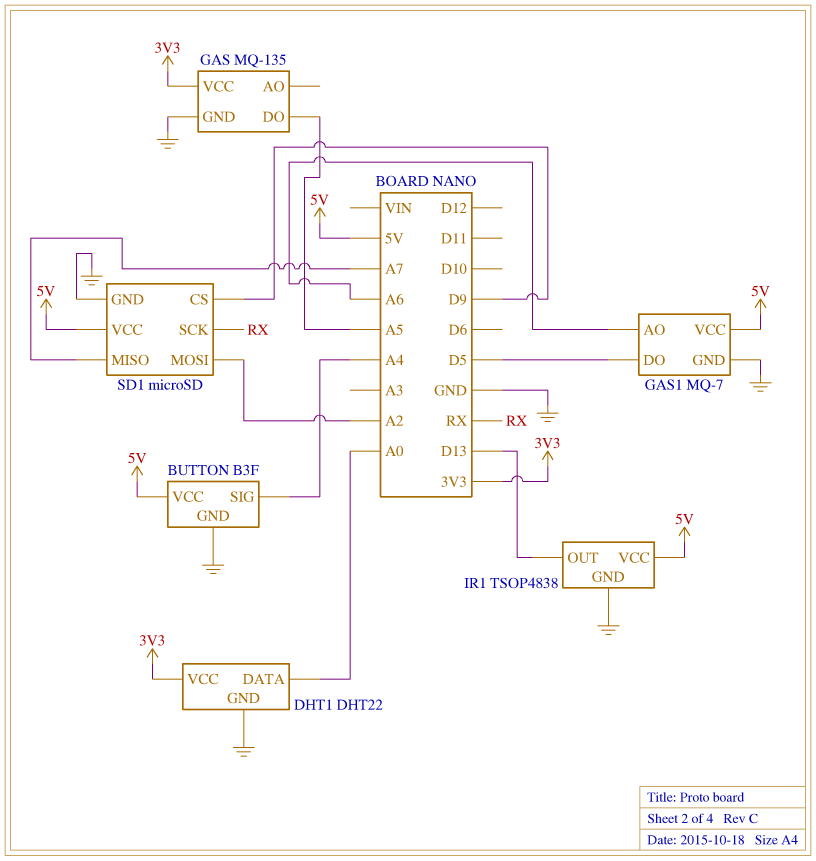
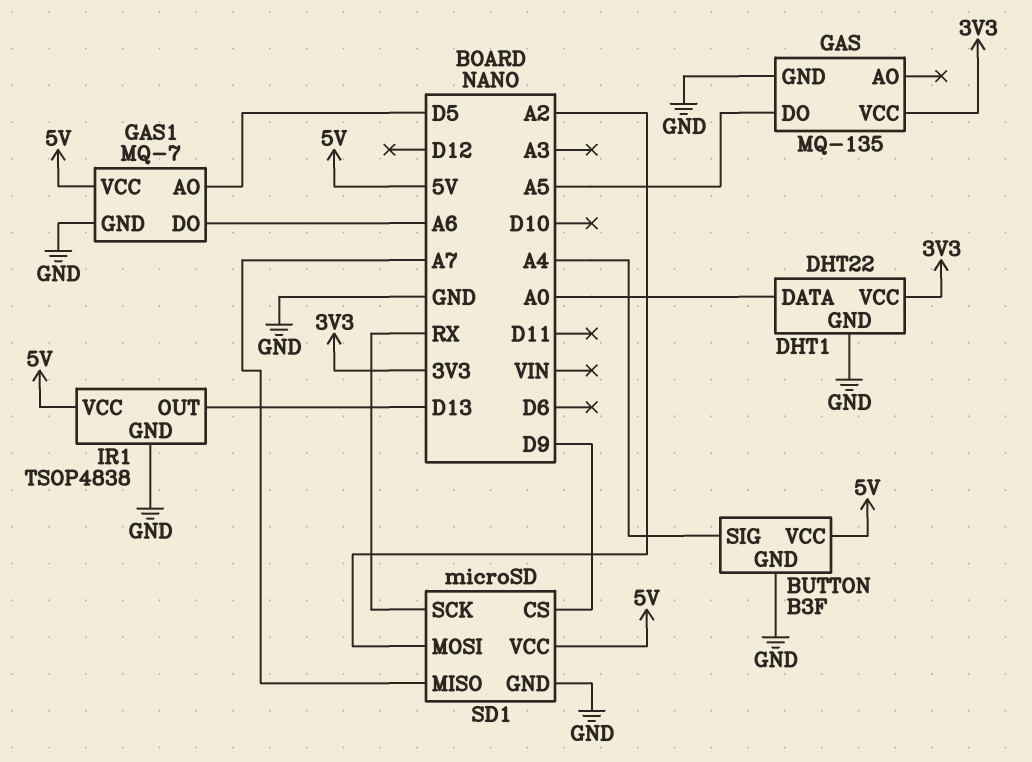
GAS1 pin AO: A6 -> D5
GAS1 pin DO: D5 -> A6

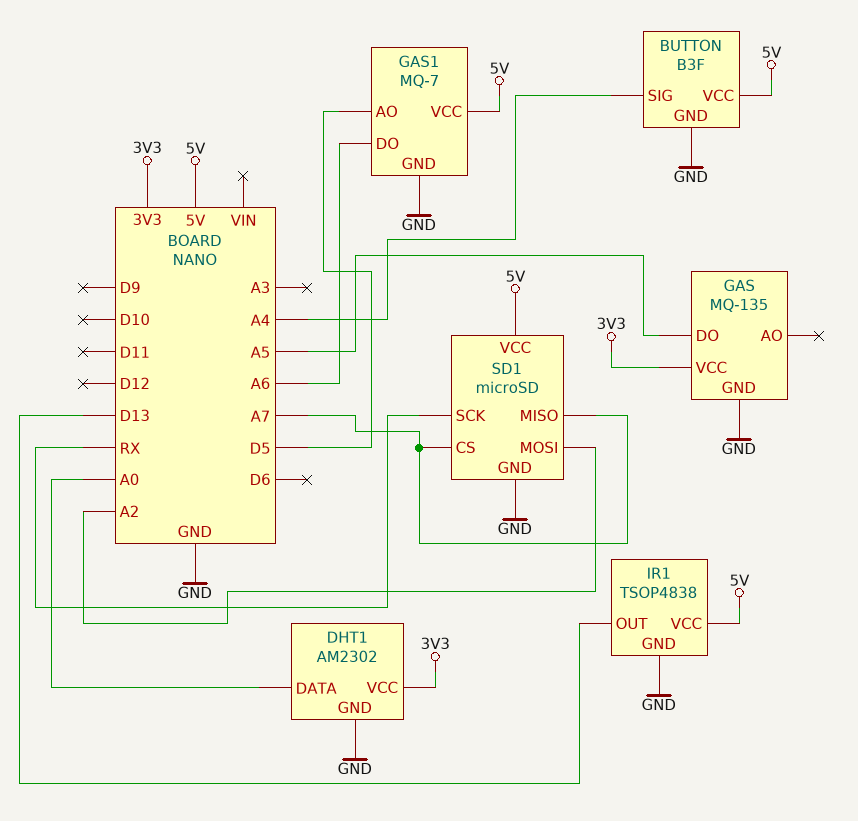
DHT1: DHT22 -> AM2302
SD1 pin CS: D9 -> A7

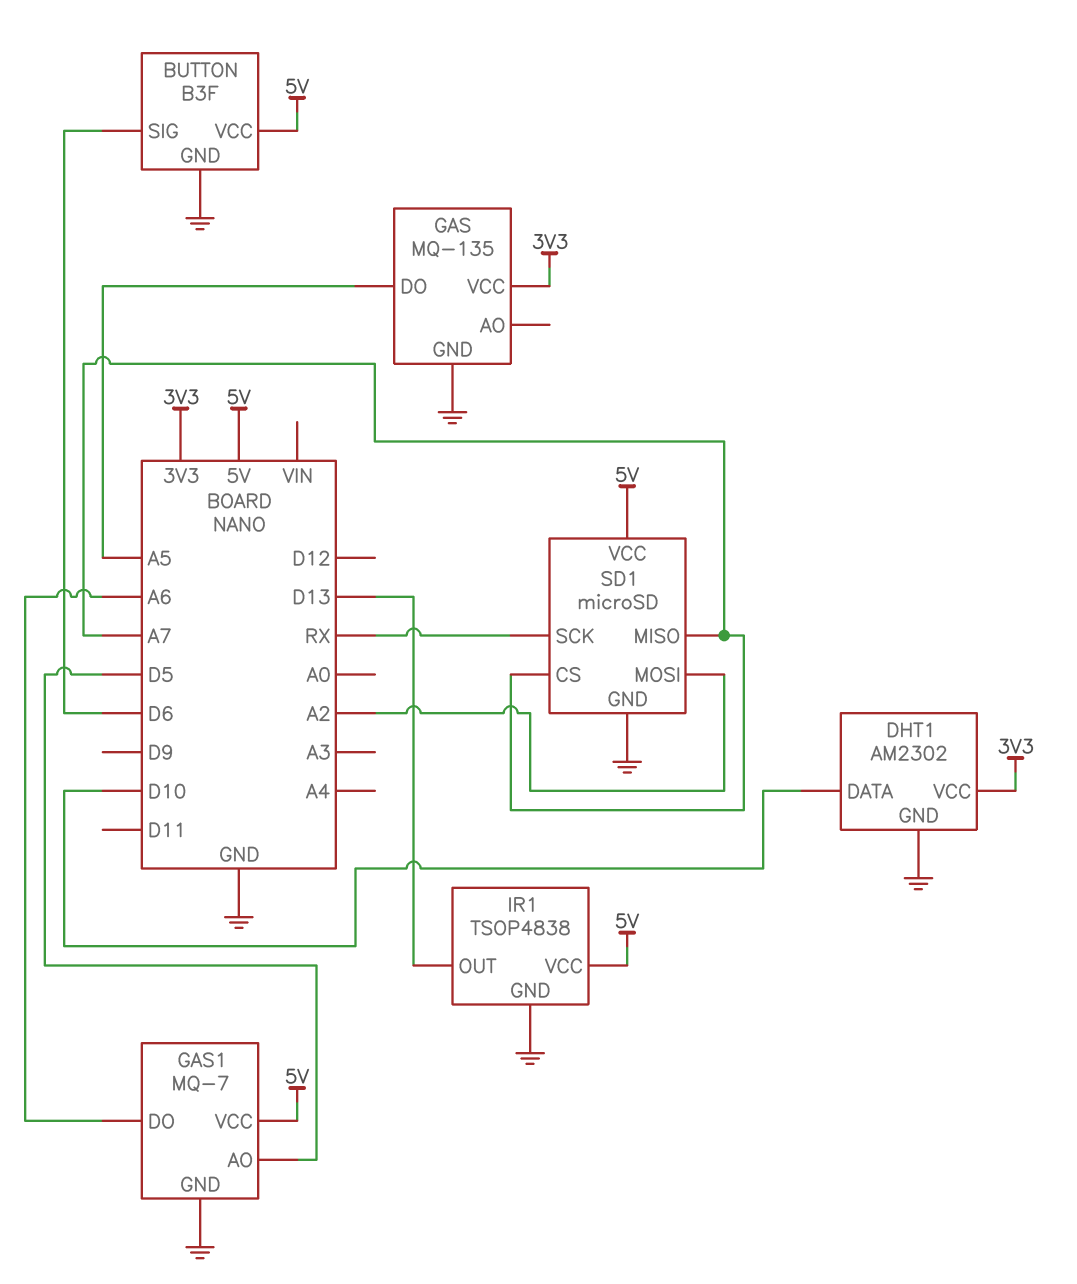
BUTTON pin SIG: A4 -> D6
DHT1 pin DATA: A0 -> D10

